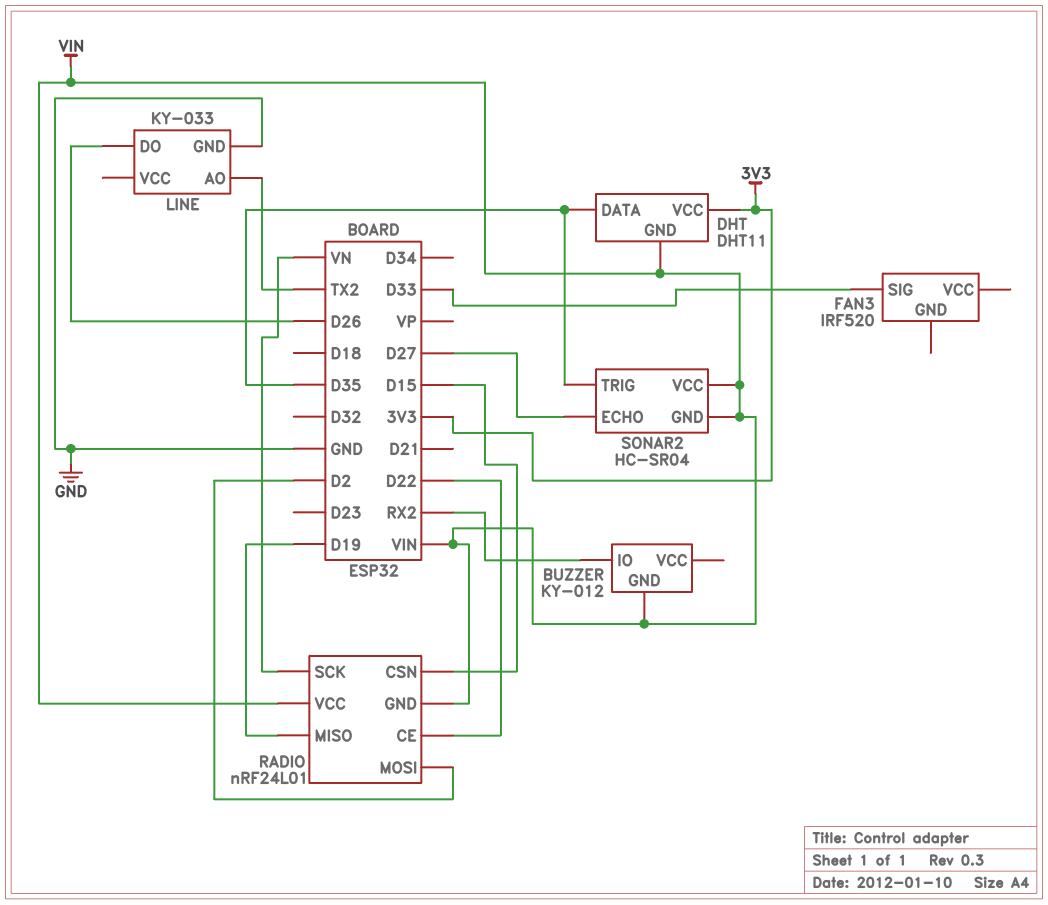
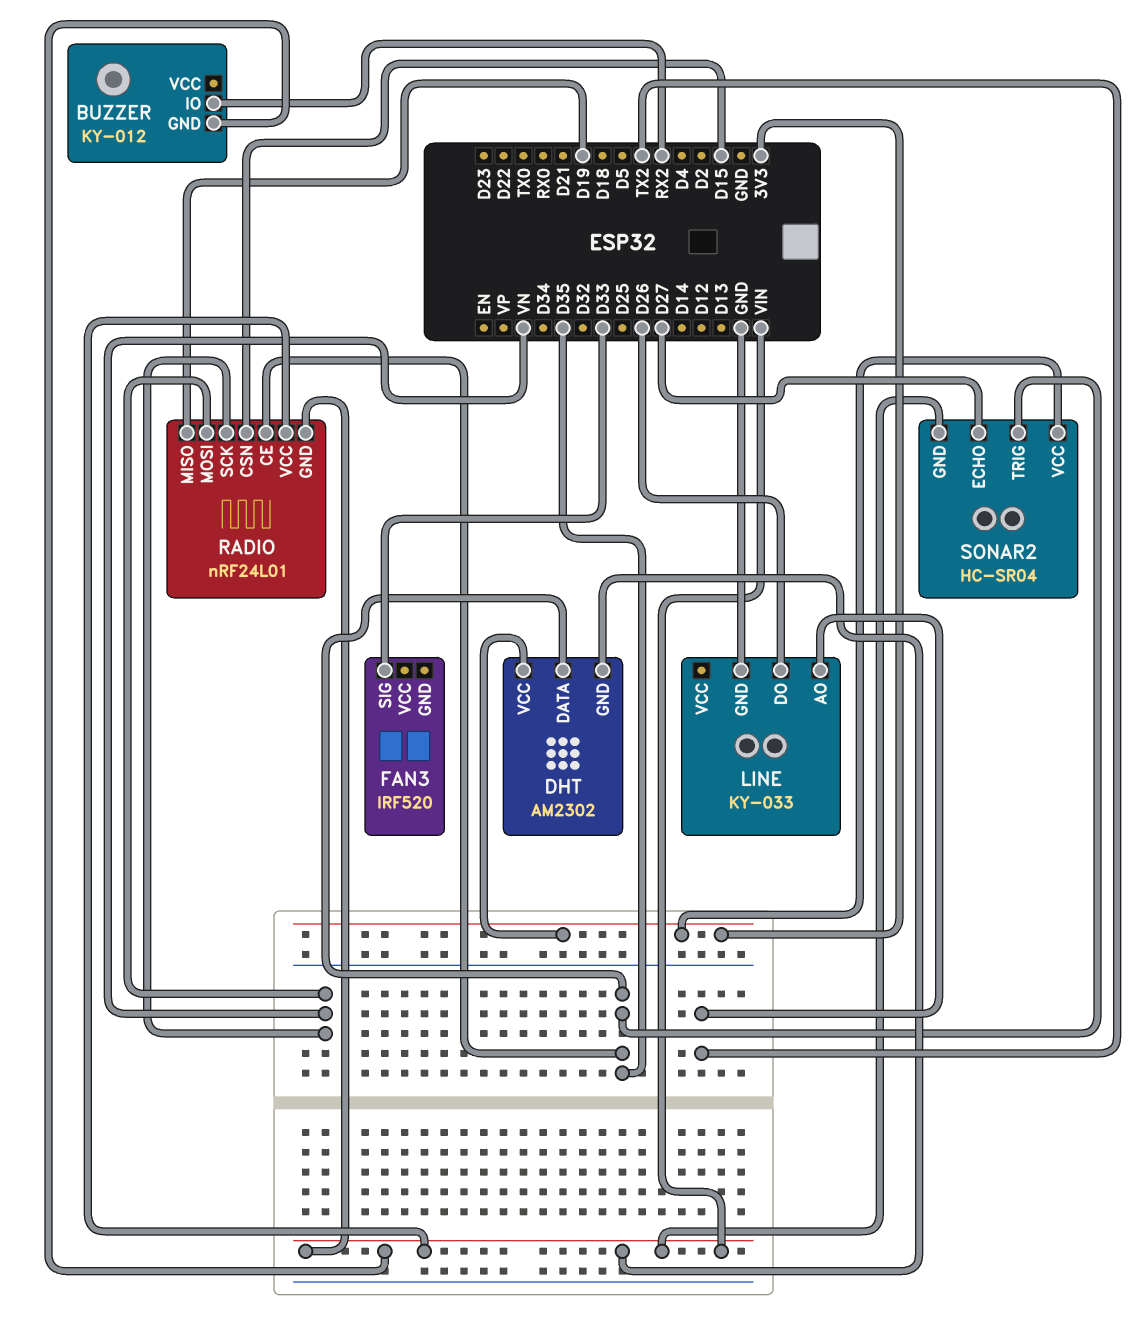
DHT: DHT11 -> AM2302
RADIO pin CE: D22 -> D35
RADIO pin MOSI: D2 -> VN
SONAR2 pin VCC: VIN -> 3V3

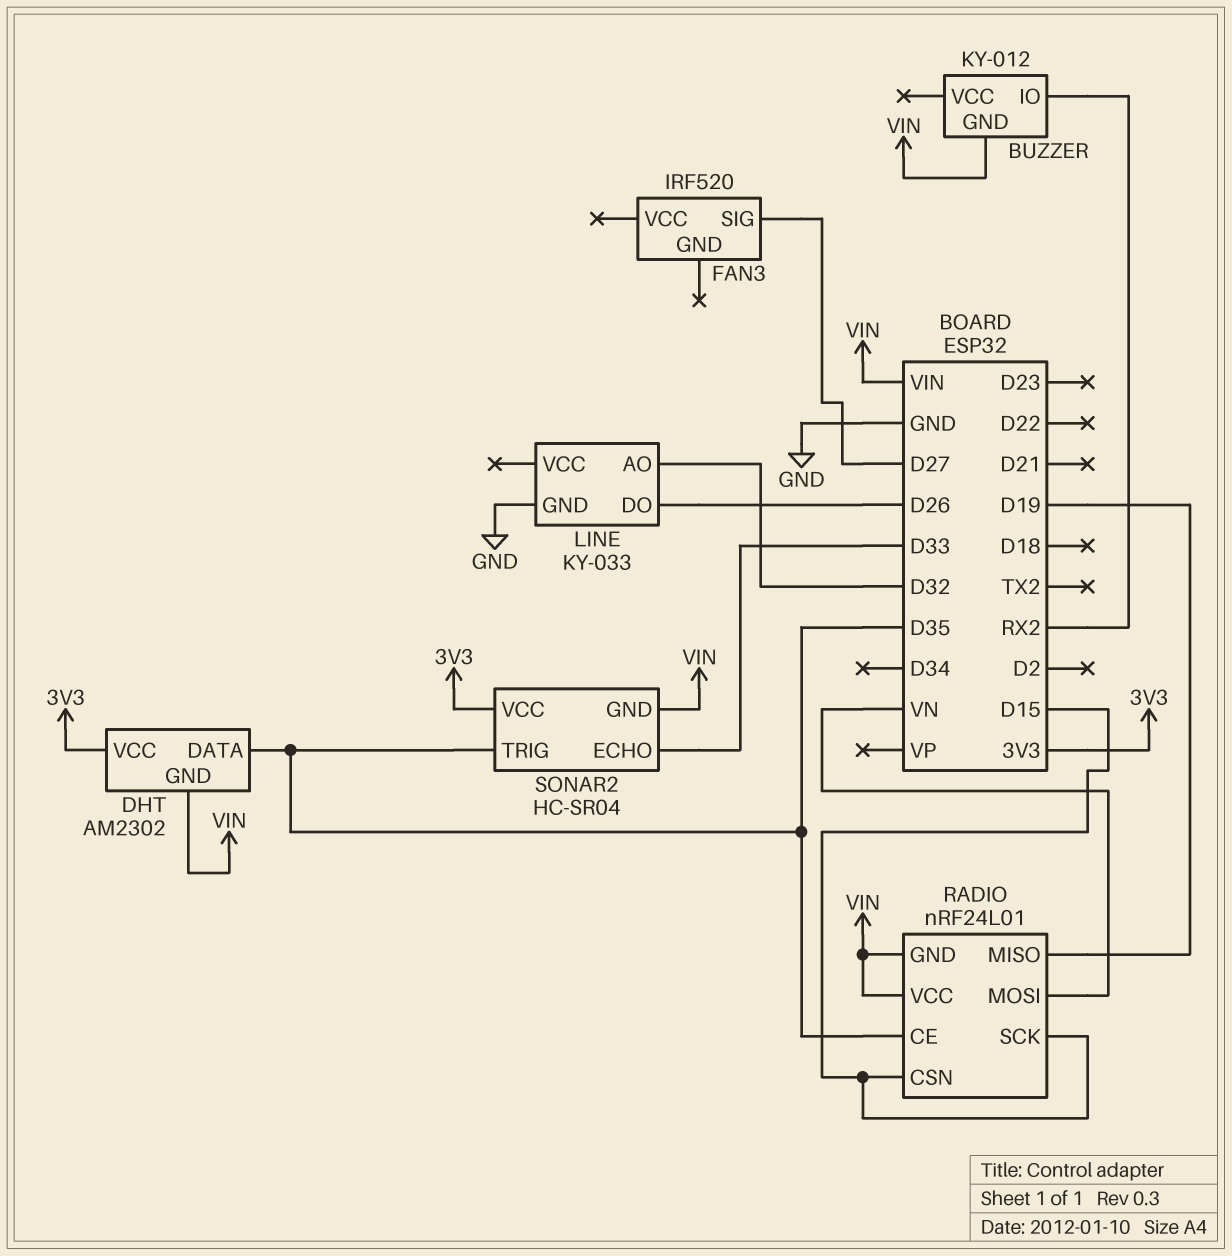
FAN3 pin SIG: D33 -> D27
LINE pin AO: TX2 -> D32
RADIO pin SCK: VN -> D15
SONAR2 pin ECHO: D27 -> D33

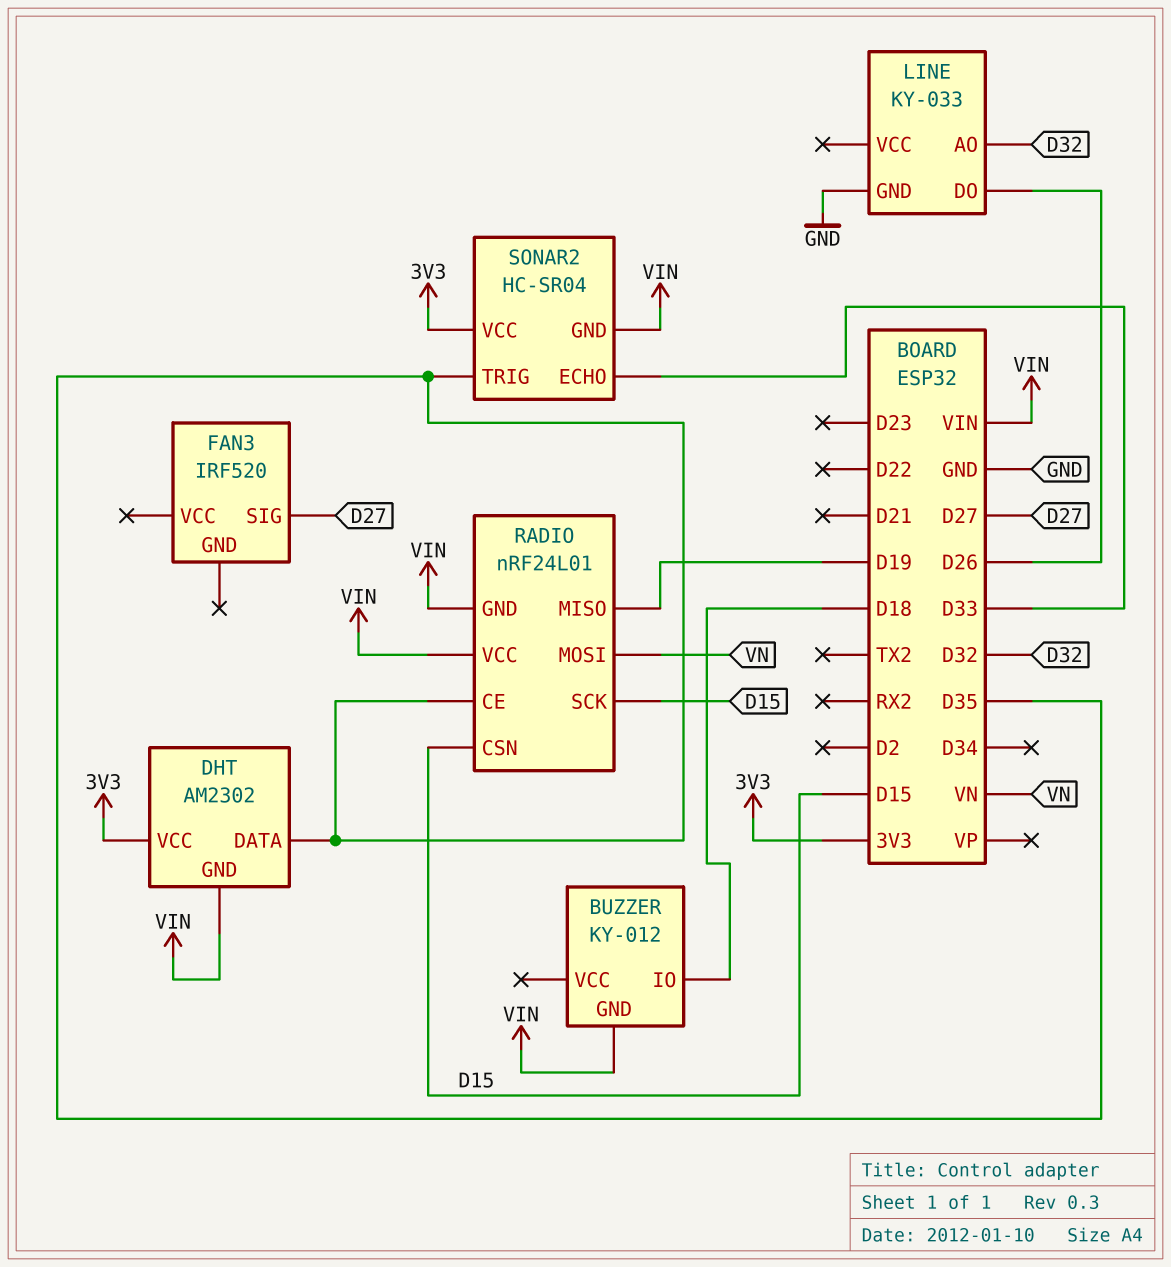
BUZZER pin IO: RX2 -> D18

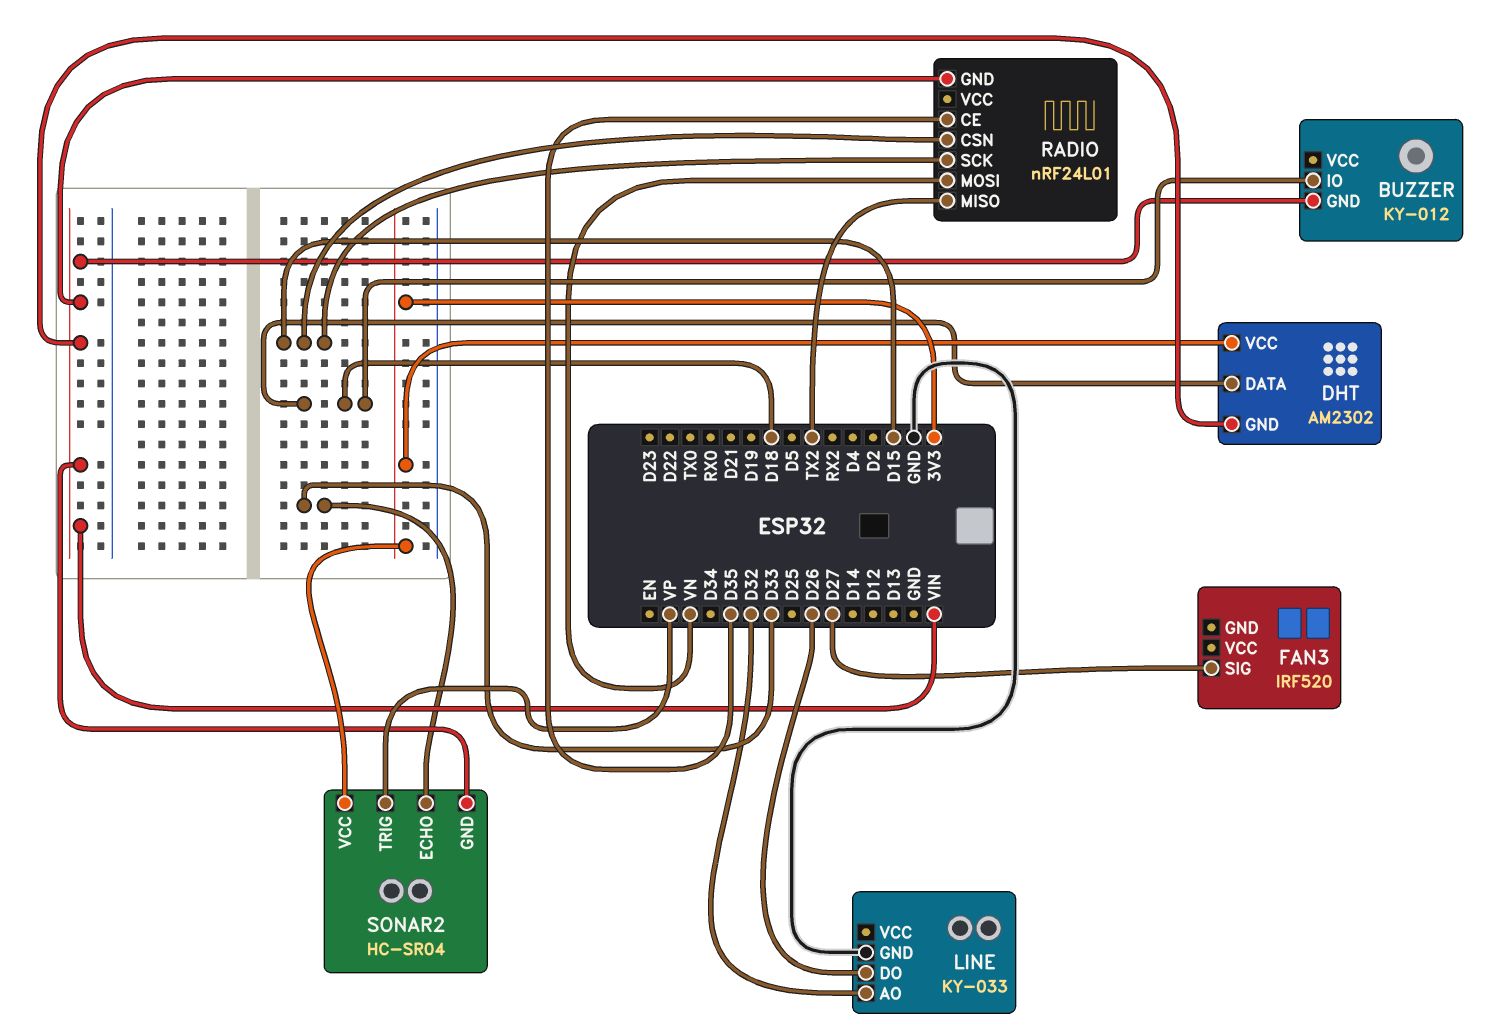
DHT pin DATA: D35 -> D18
RADIO pin MISO: D19 -> TX2
RADIO pin VCC: VIN -> none
SONAR2 pin TRIG: D35 -> VP

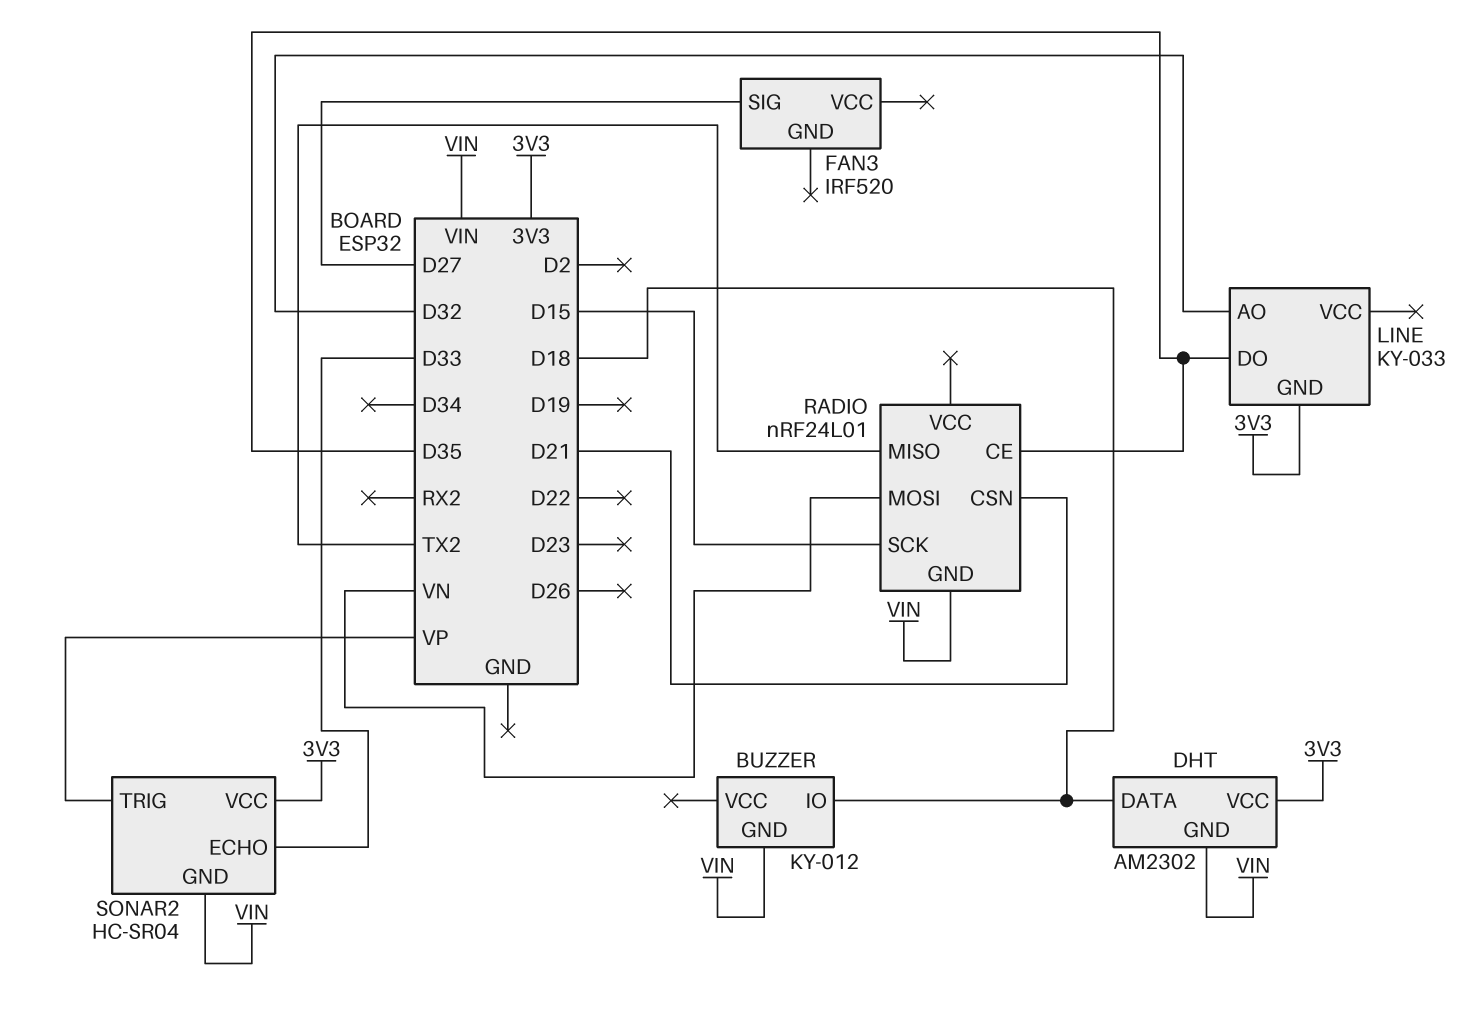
LINE pin DO: D26 -> D35
LINE pin GND: GND -> 3V3
RADIO pin CSN: D15 -> D21

